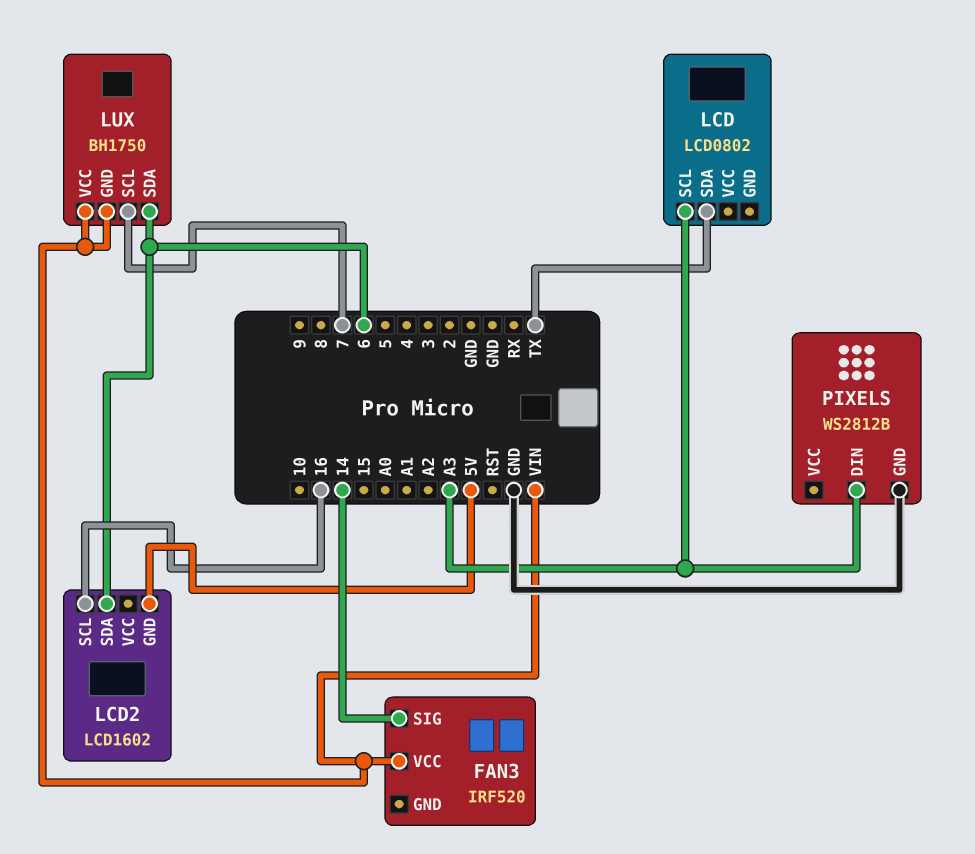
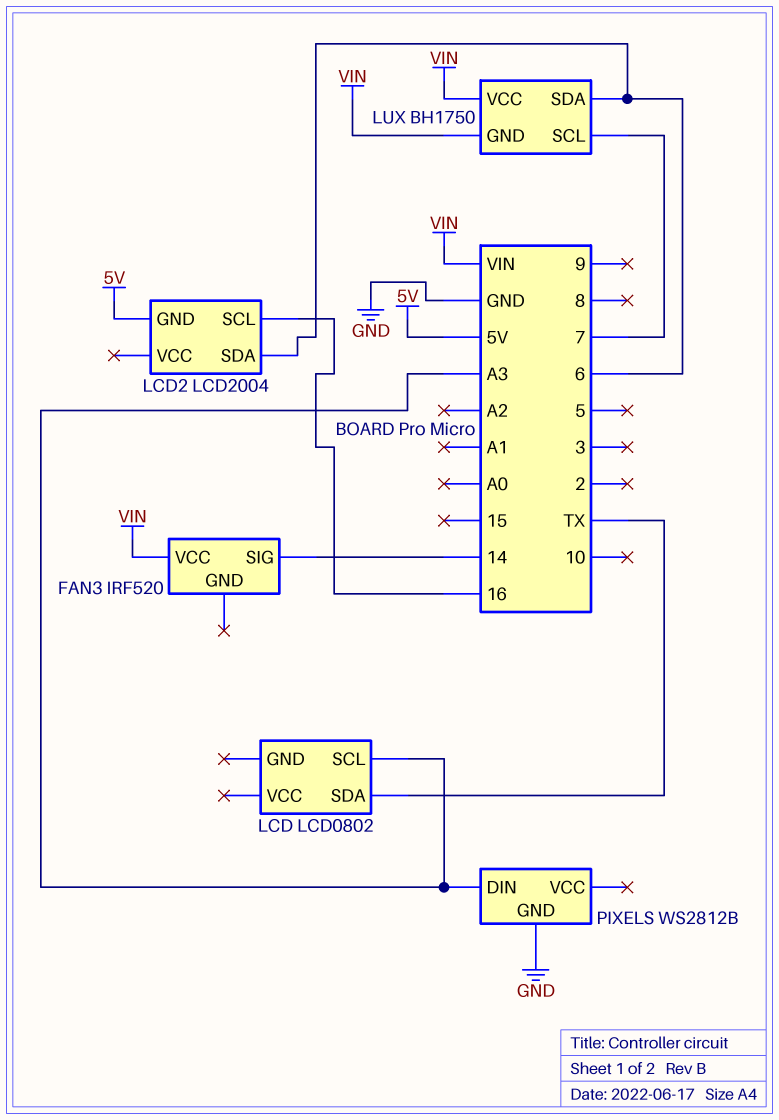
LCD2: LCD1602 -> LCD2004

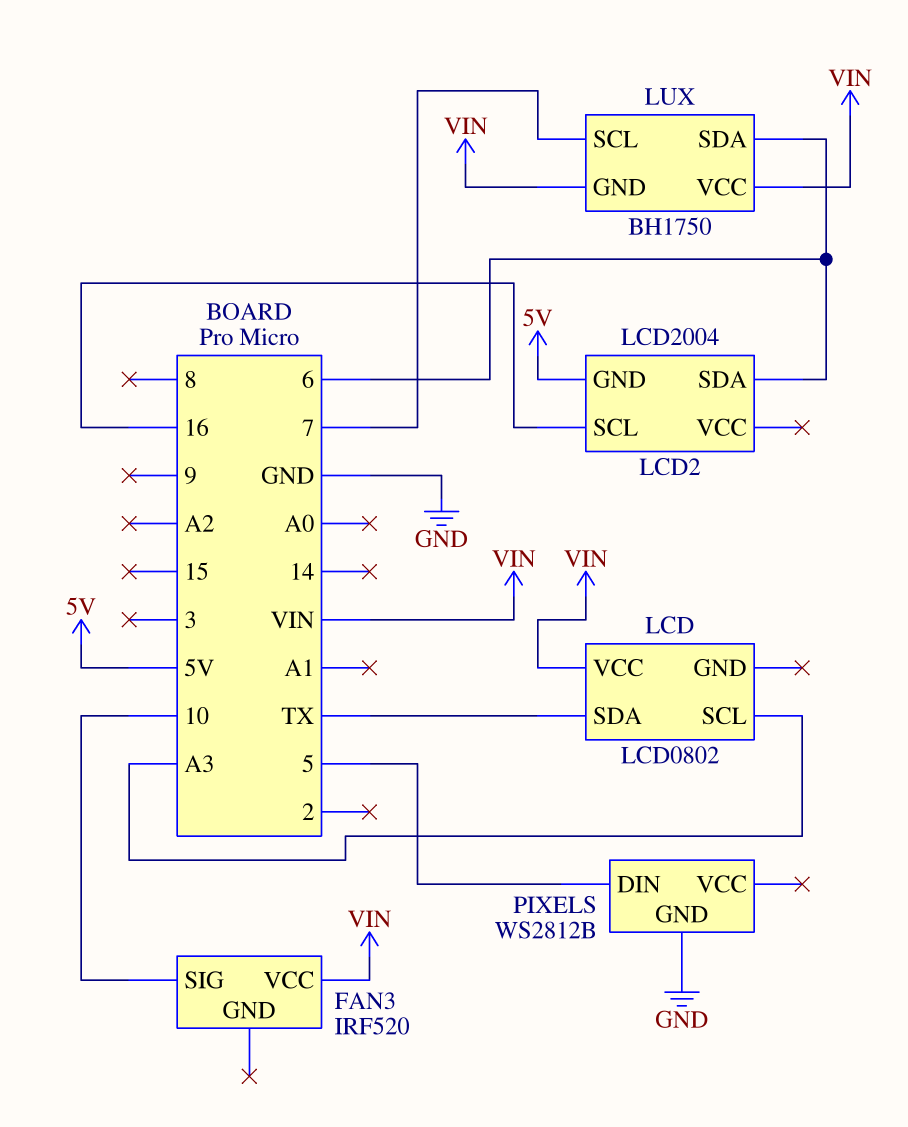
FAN3 pin SIG: 14 -> 10
LCD pin VCC: none -> VIN
PIXELS pin DIN: A3 -> 5

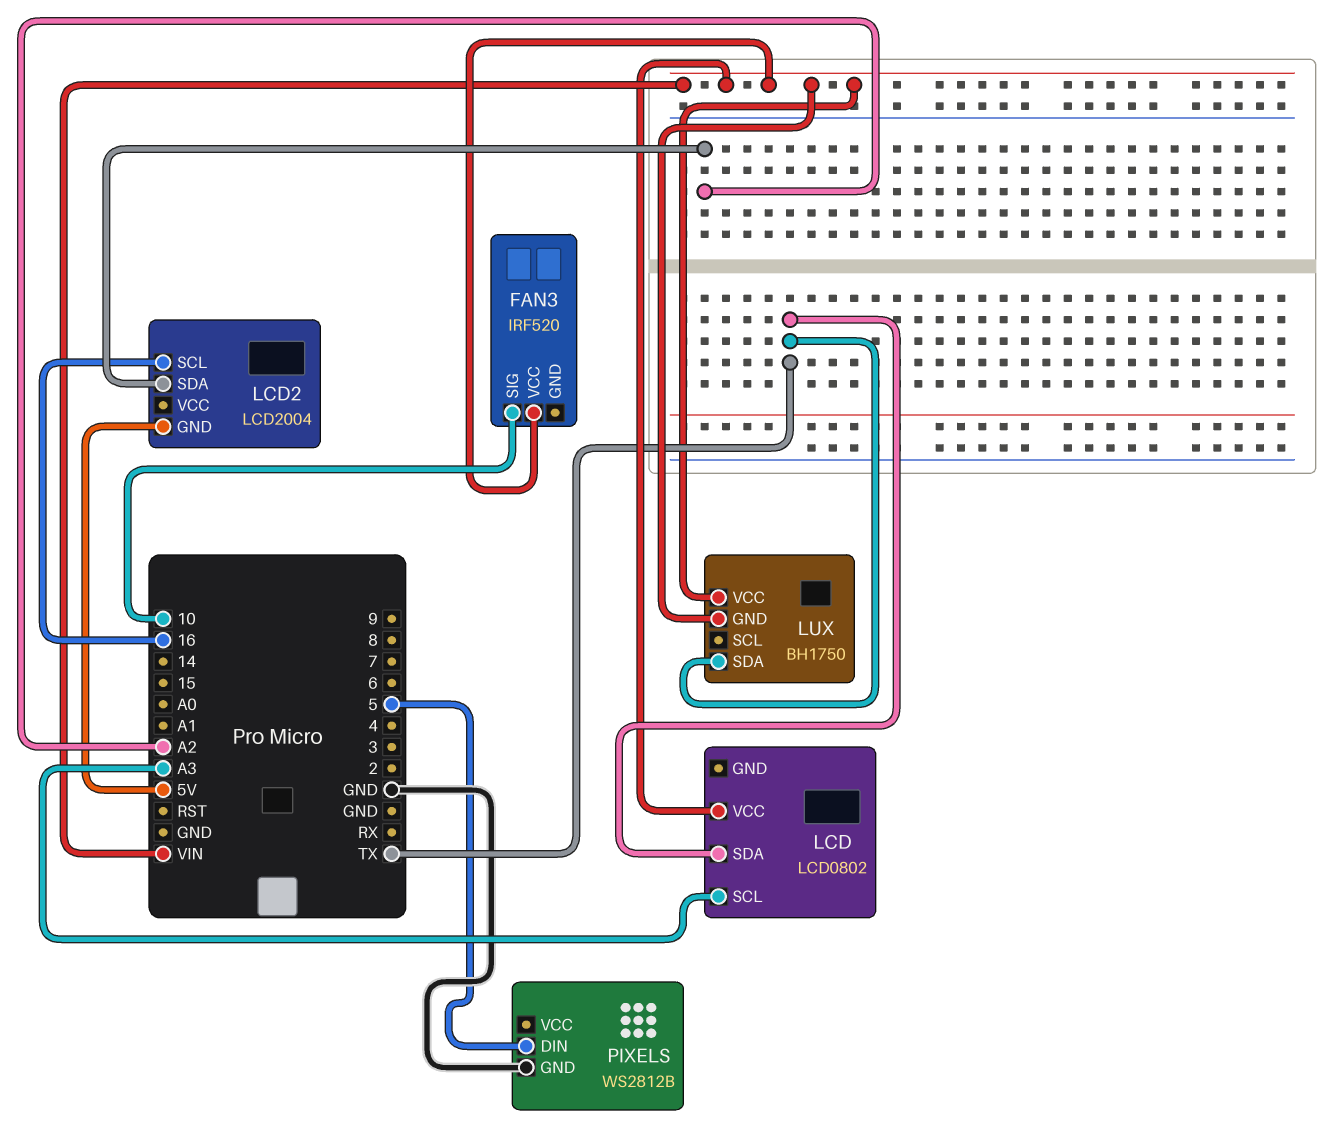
LCD2 pin SDA: 6 -> A2
LUX pin SCL: 7 -> none
LUX pin SDA: 6 -> TX

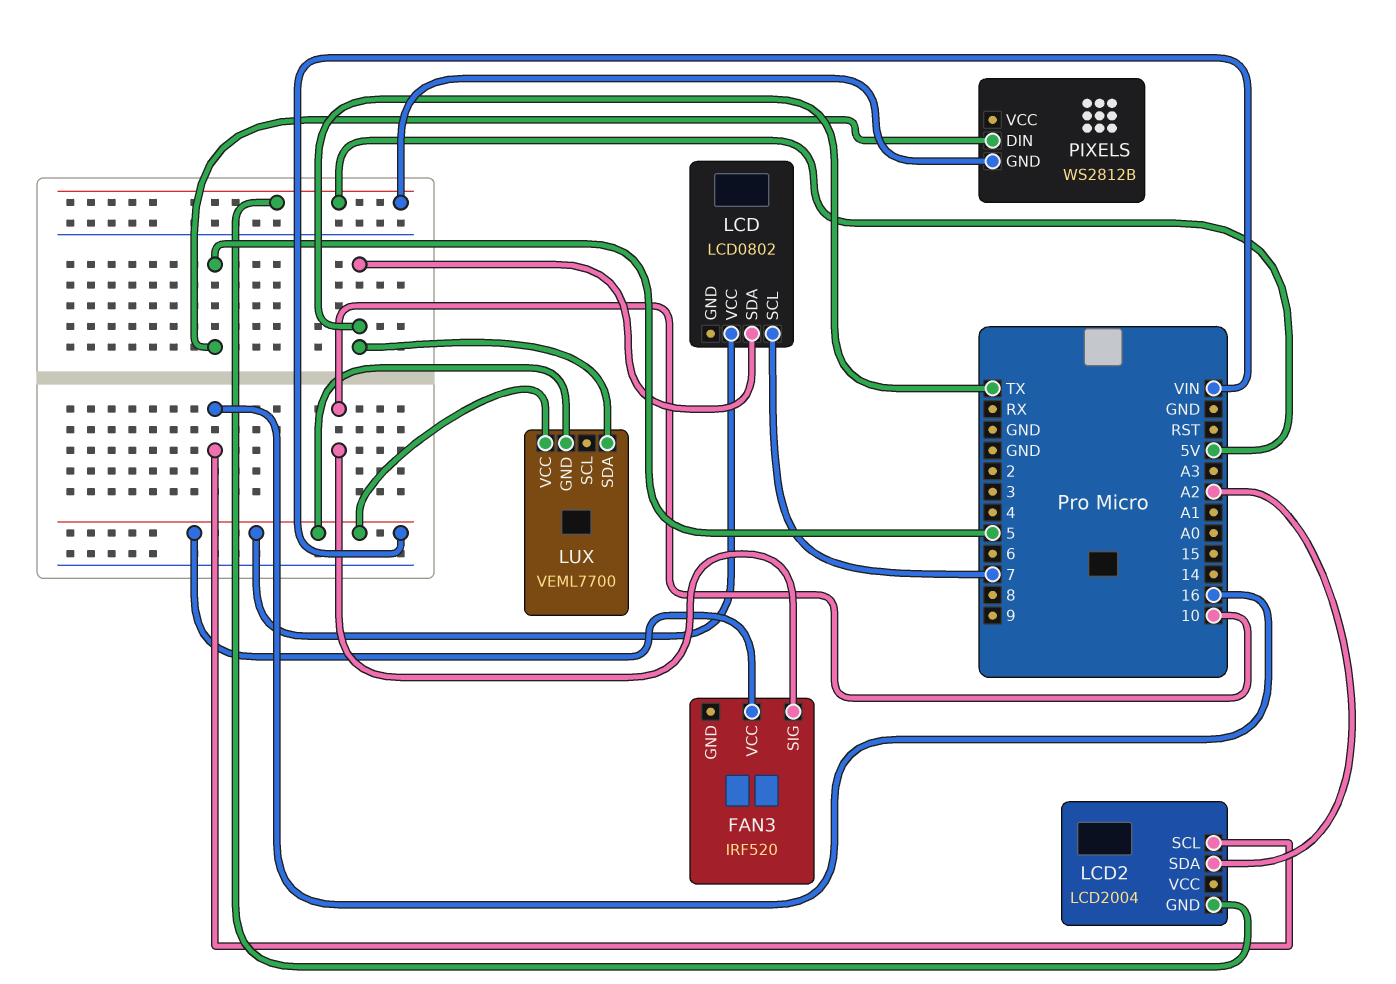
LCD pin SCL: A3 -> 7
LUX: BH1750 -> VEML7700
PIXELS pin GND: GND -> 5V

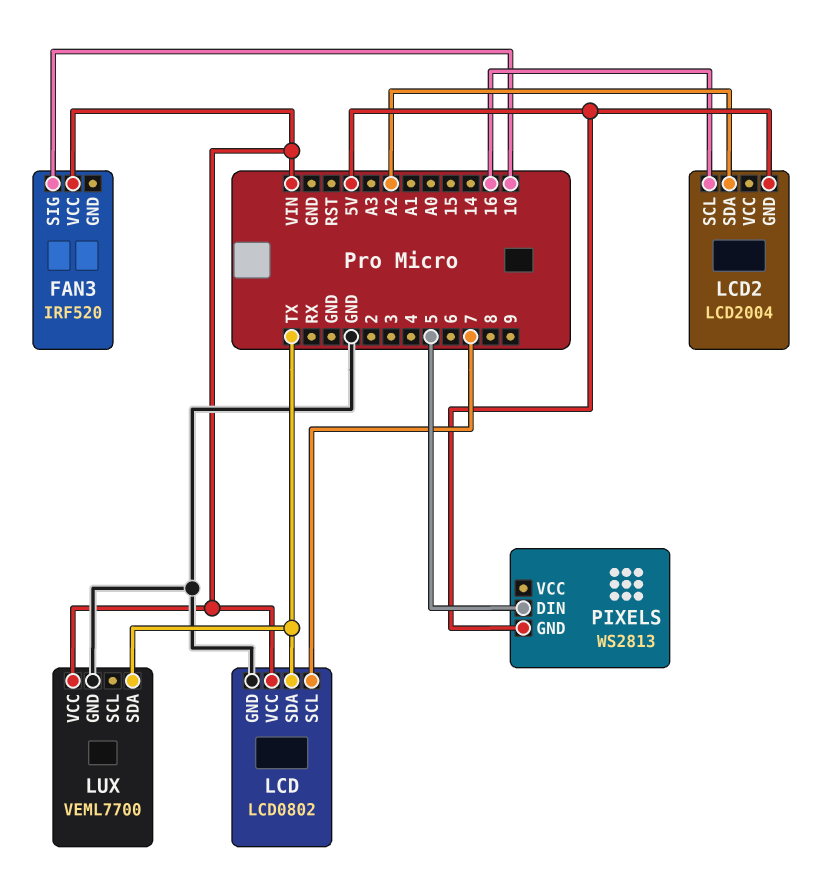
LCD pin GND: none -> GND
LUX pin GND: VIN -> GND
PIXELS: WS2812B -> WS2813

